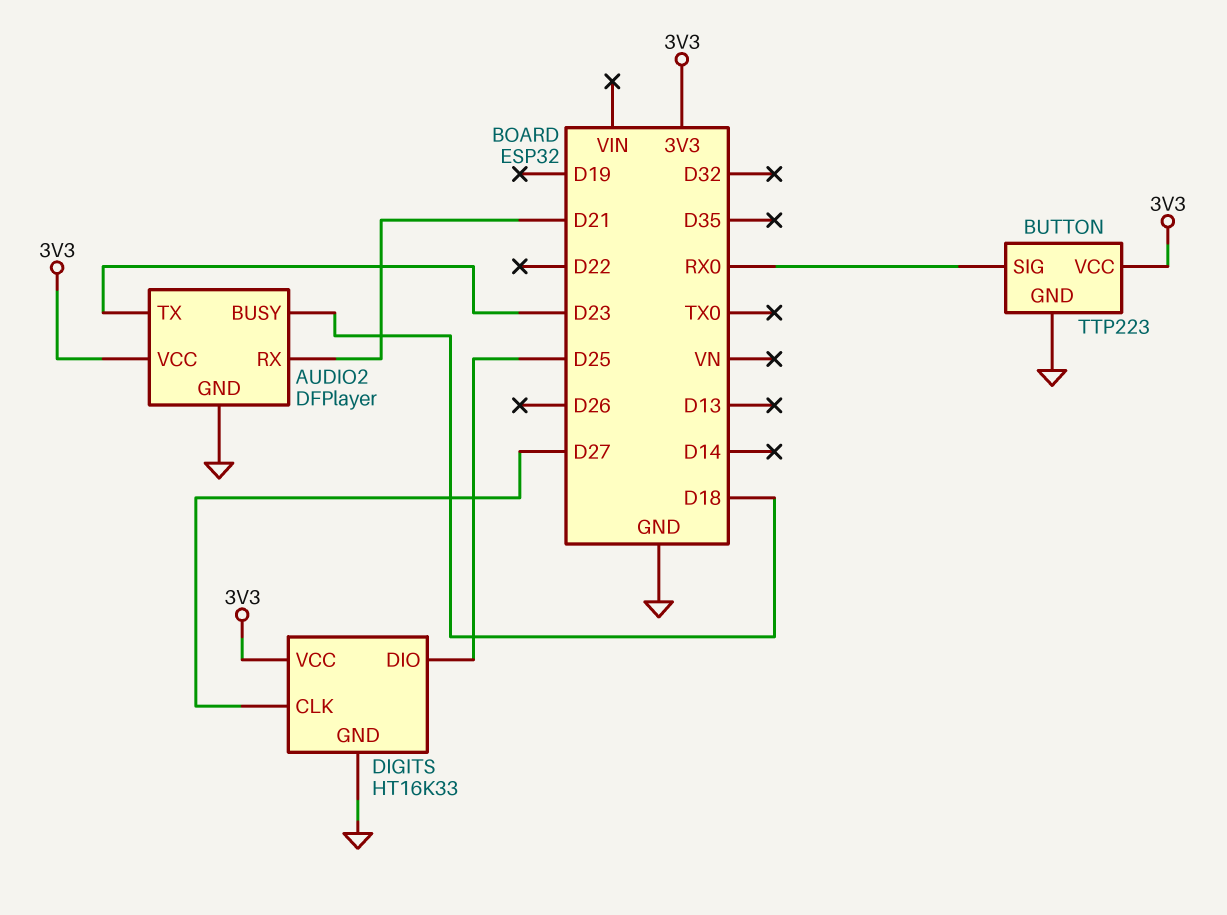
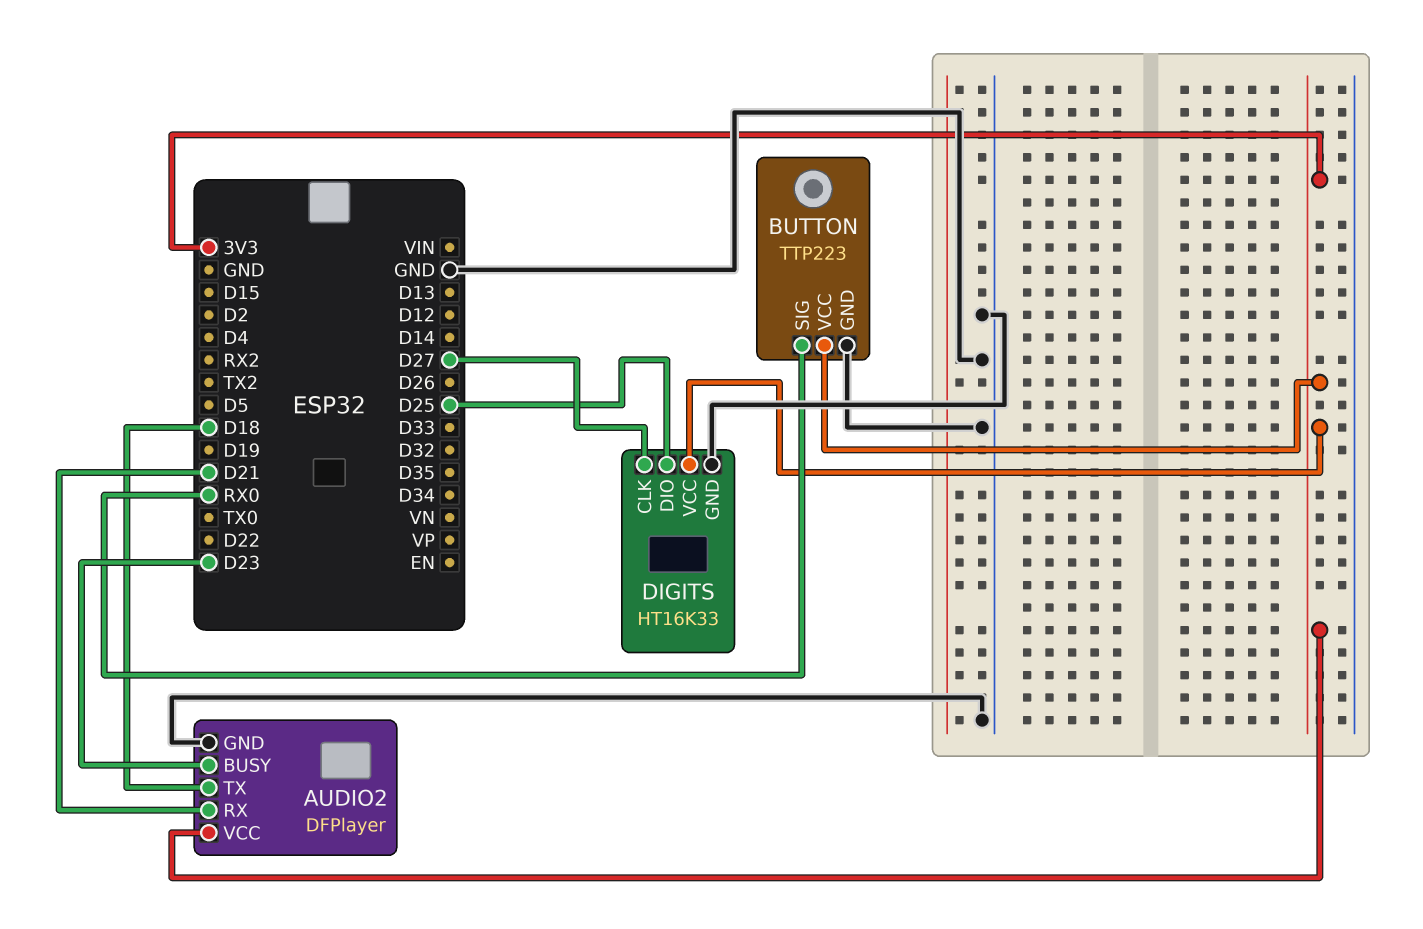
AUDIO2 pin BUSY: D18 -> D23
AUDIO2 pin TX: D23 -> D18

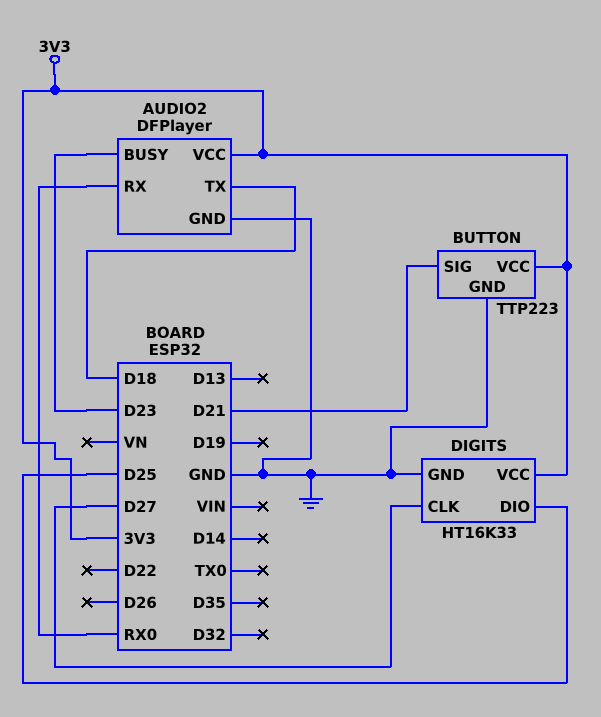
AUDIO2 pin RX: D21 -> RX0
BUTTON pin SIG: RX0 -> D21

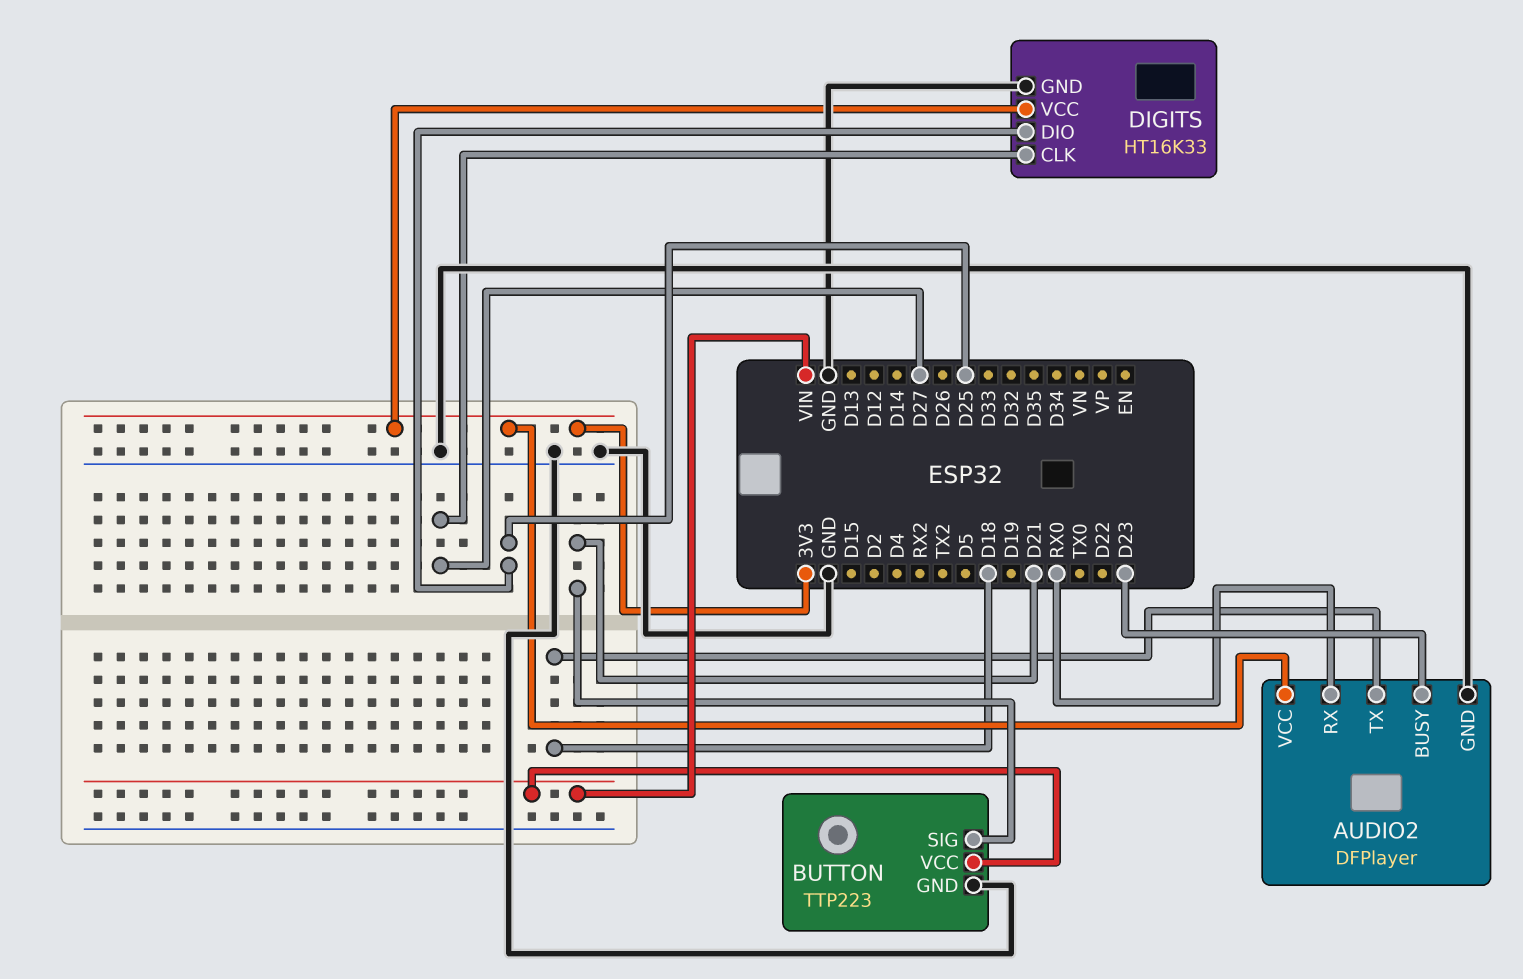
BUTTON pin VCC: 3V3 -> VIN

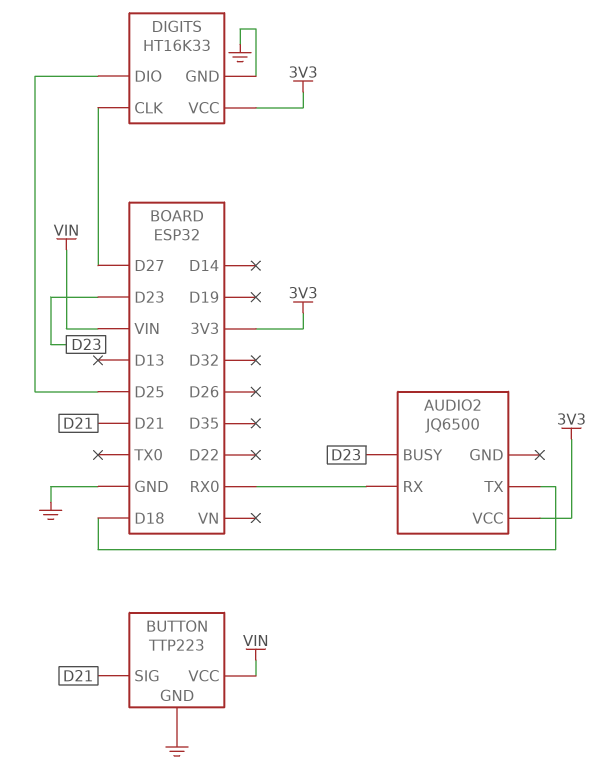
AUDIO2: DFPlayer -> JQ6500
AUDIO2 pin GND: GND -> none

